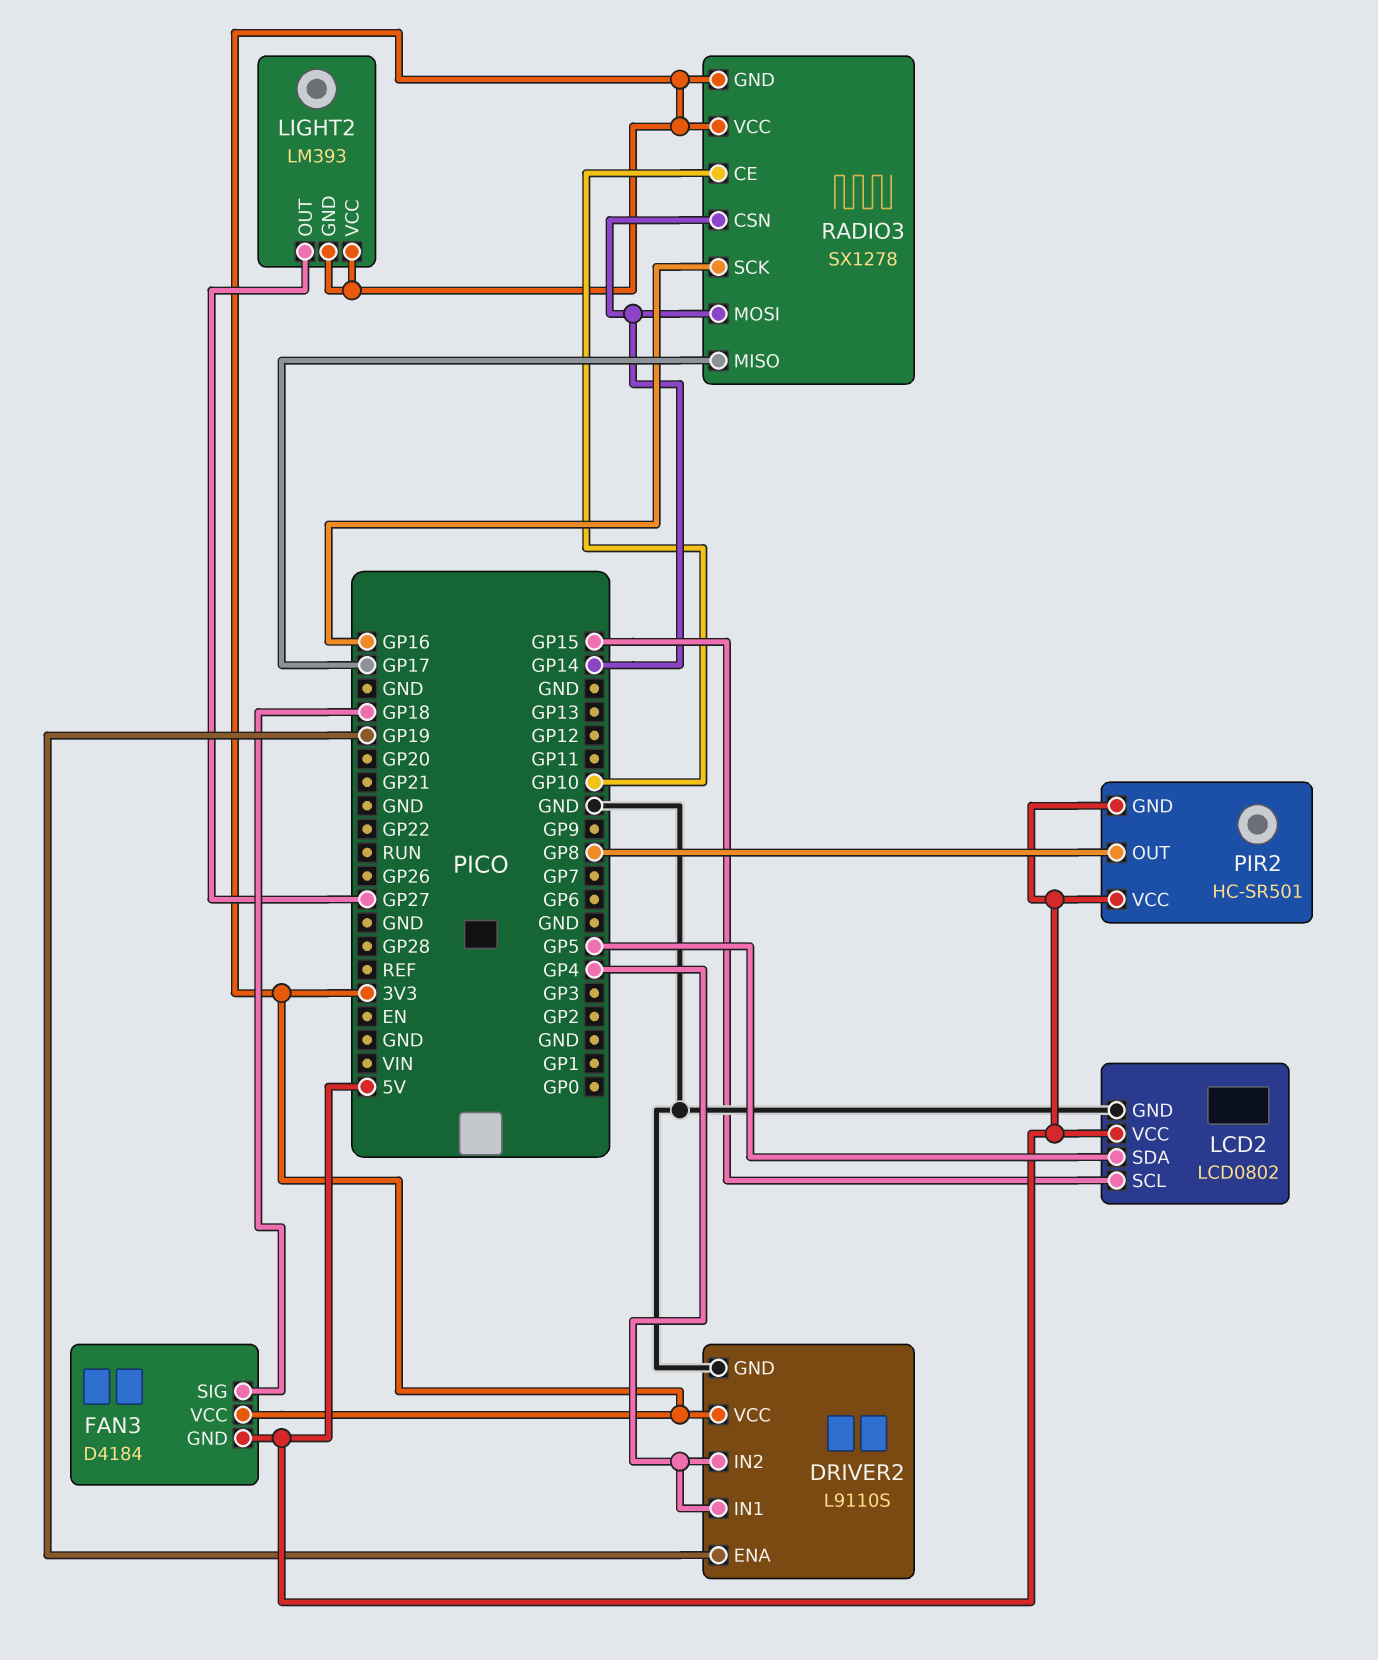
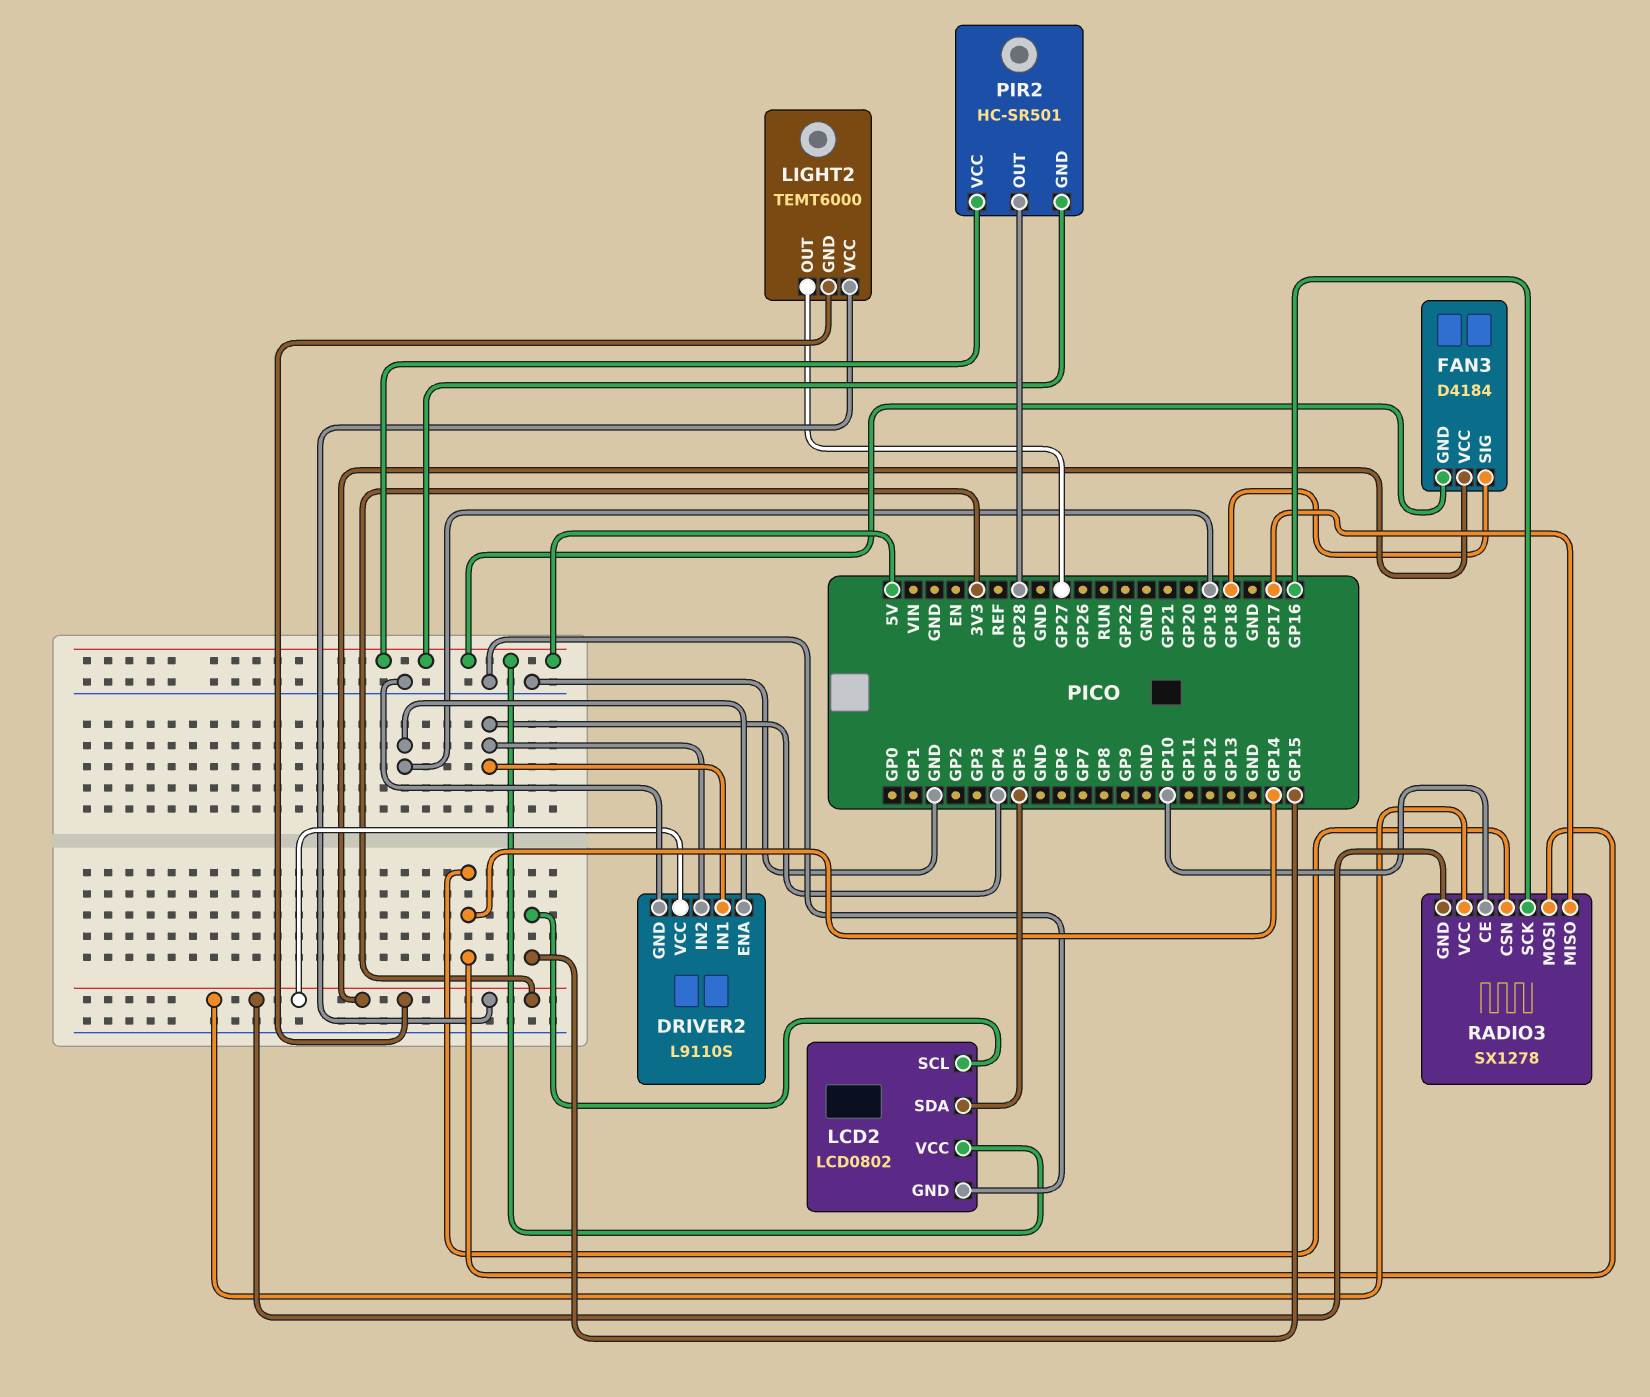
LIGHT2: LM393 -> TEMT6000
PIR2 pin OUT: GP8 -> GP28

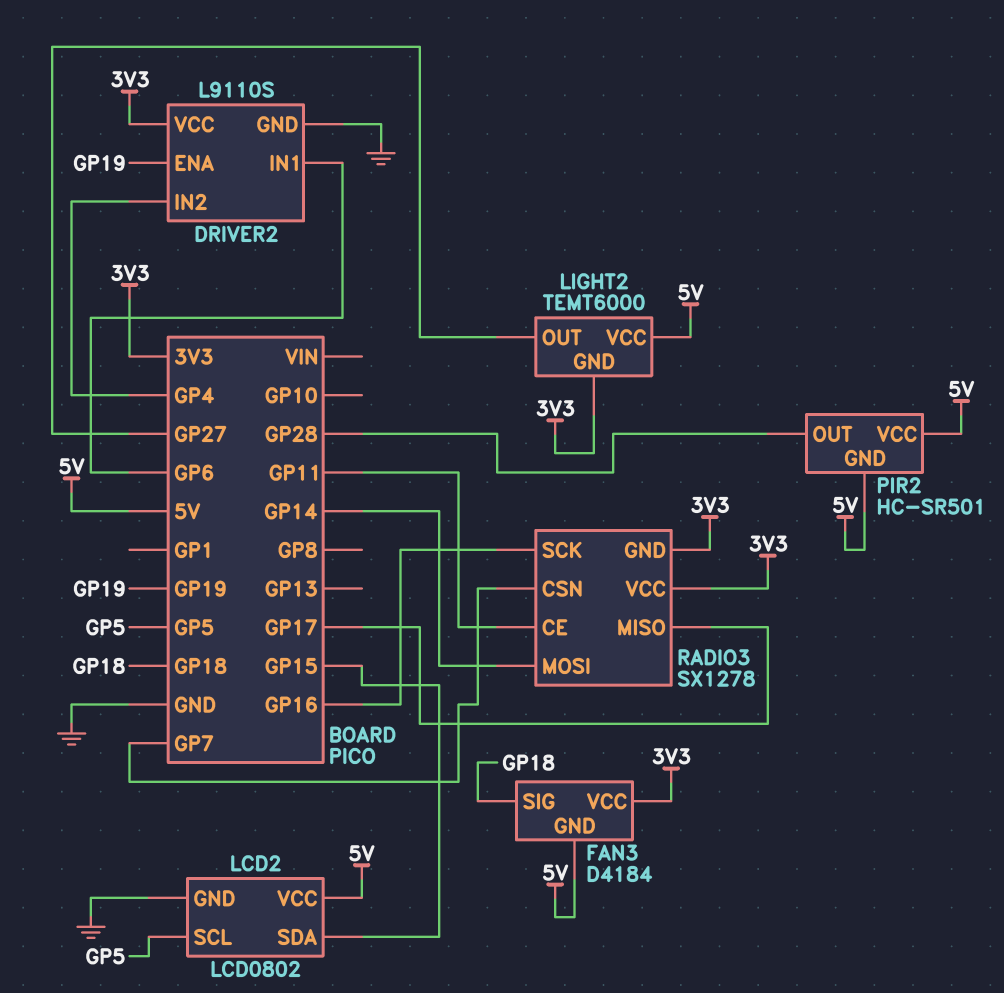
DRIVER2 pin IN1: GP4 -> GP6
LCD2 pin SCL: GP15 -> GP5
LCD2 pin SDA: GP5 -> GP15
LIGHT2 pin VCC: 3V3 -> 5V
RADIO3 pin CE: GP10 -> GP11
RADIO3 pin CSN: GP14 -> GP7

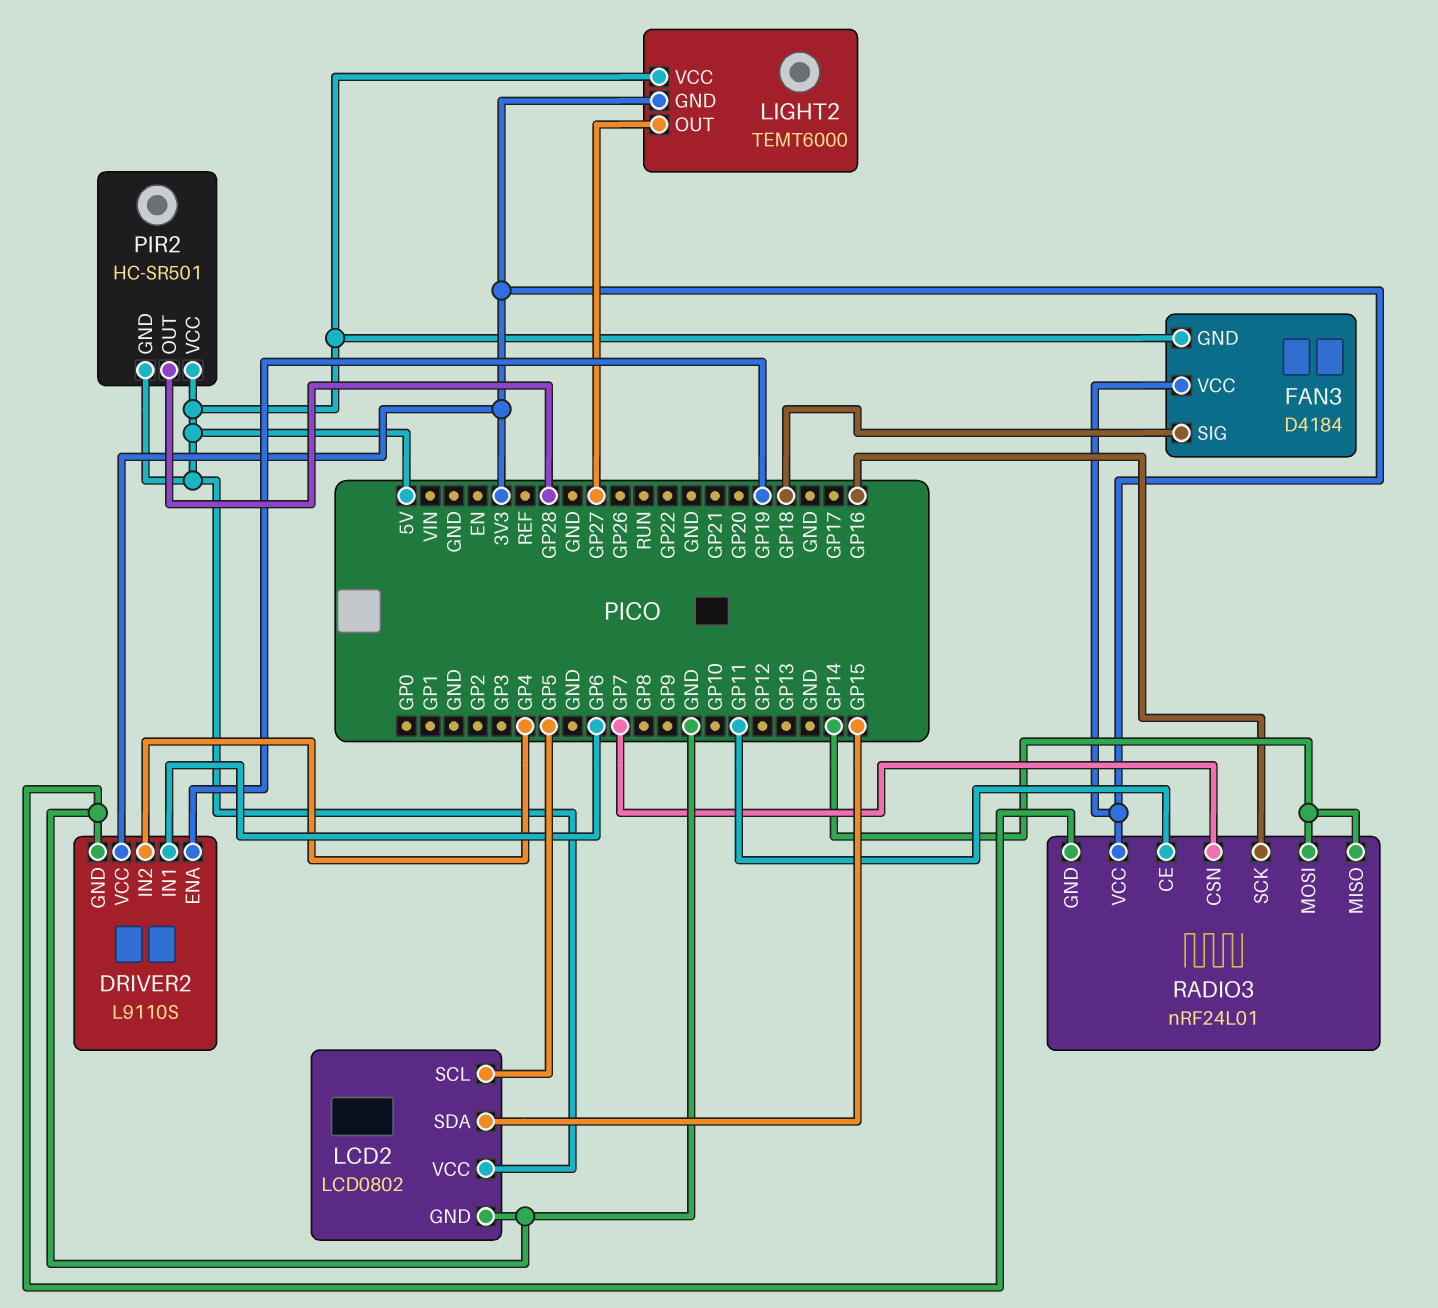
RADIO3: SX1278 -> nRF24L01
RADIO3 pin GND: 3V3 -> GND
RADIO3 pin MISO: GP17 -> GP14

